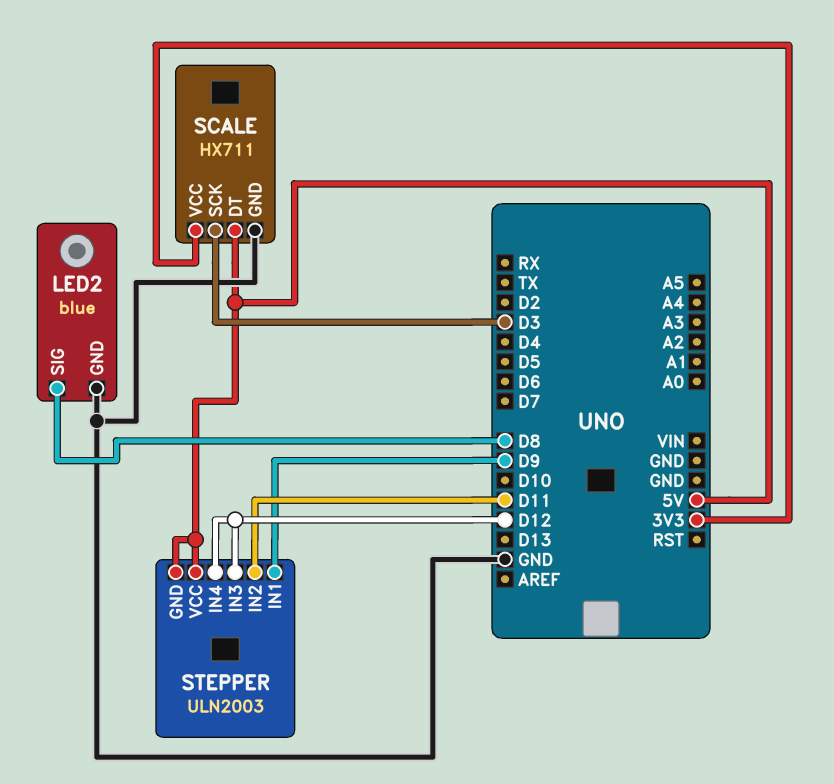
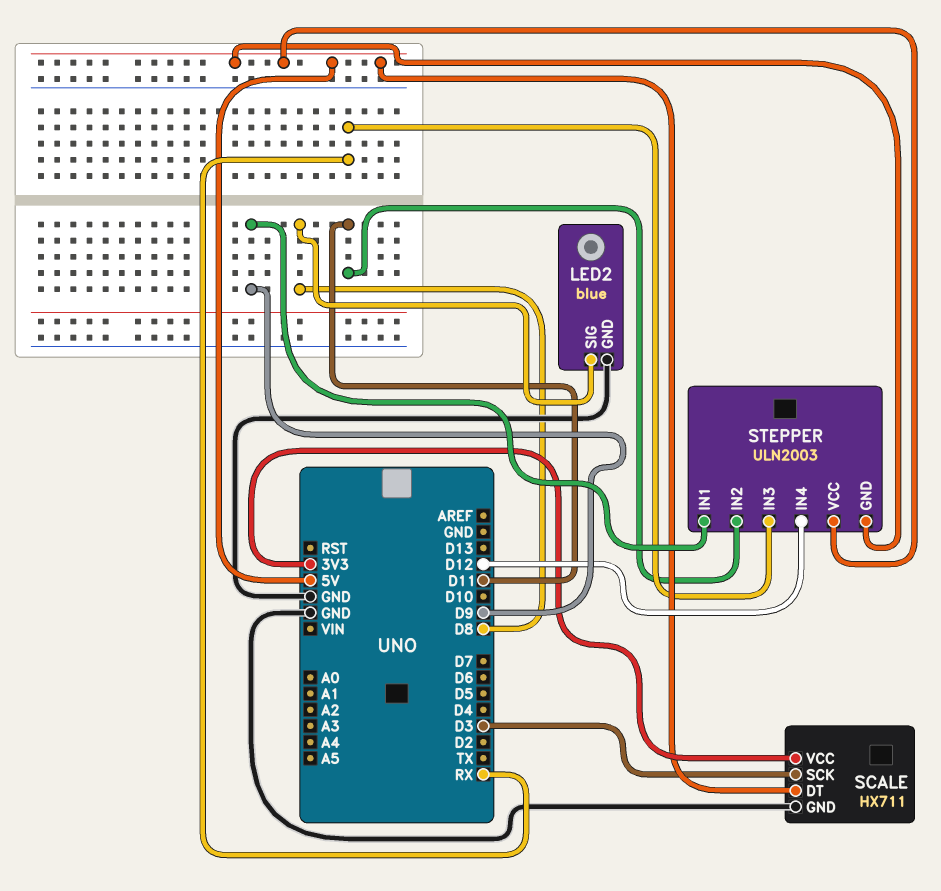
STEPPER pin IN3: D12 -> RX

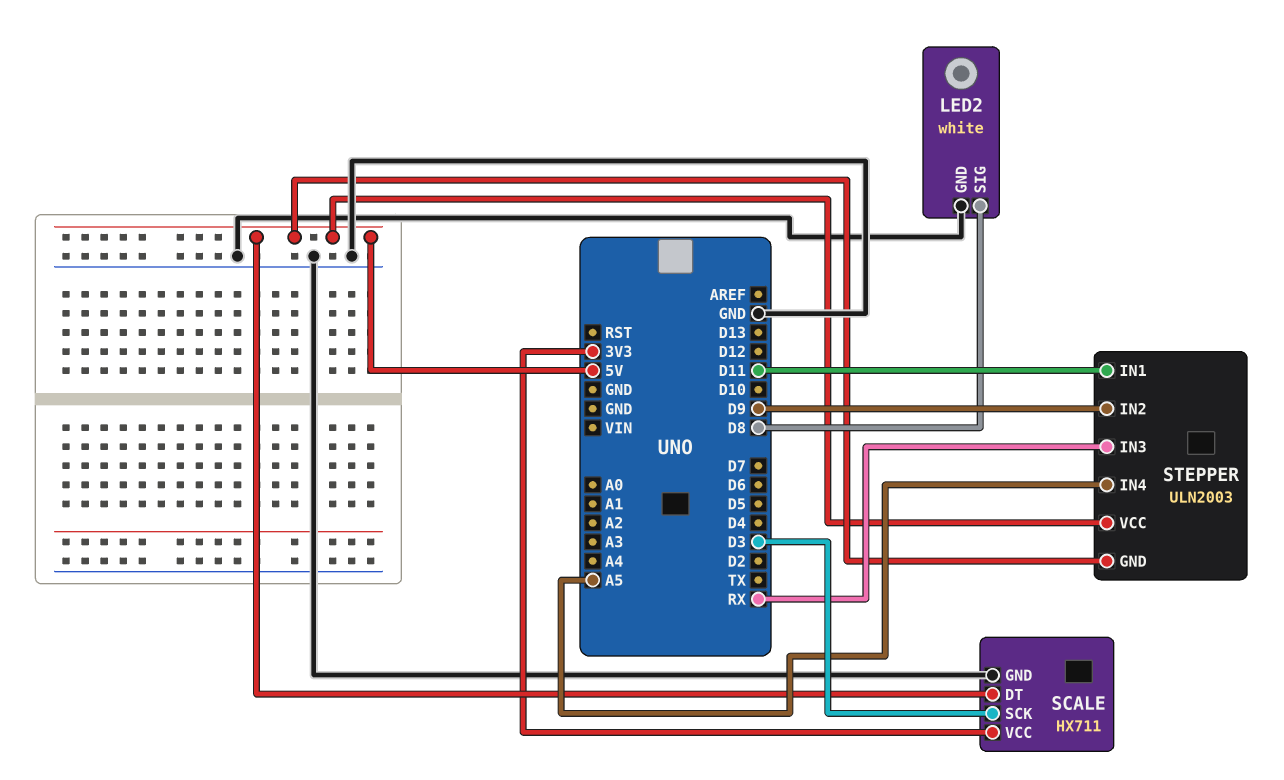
LED2: blue -> white
STEPPER pin IN1: D9 -> D11
STEPPER pin IN2: D11 -> D9
STEPPER pin IN4: D12 -> A5

